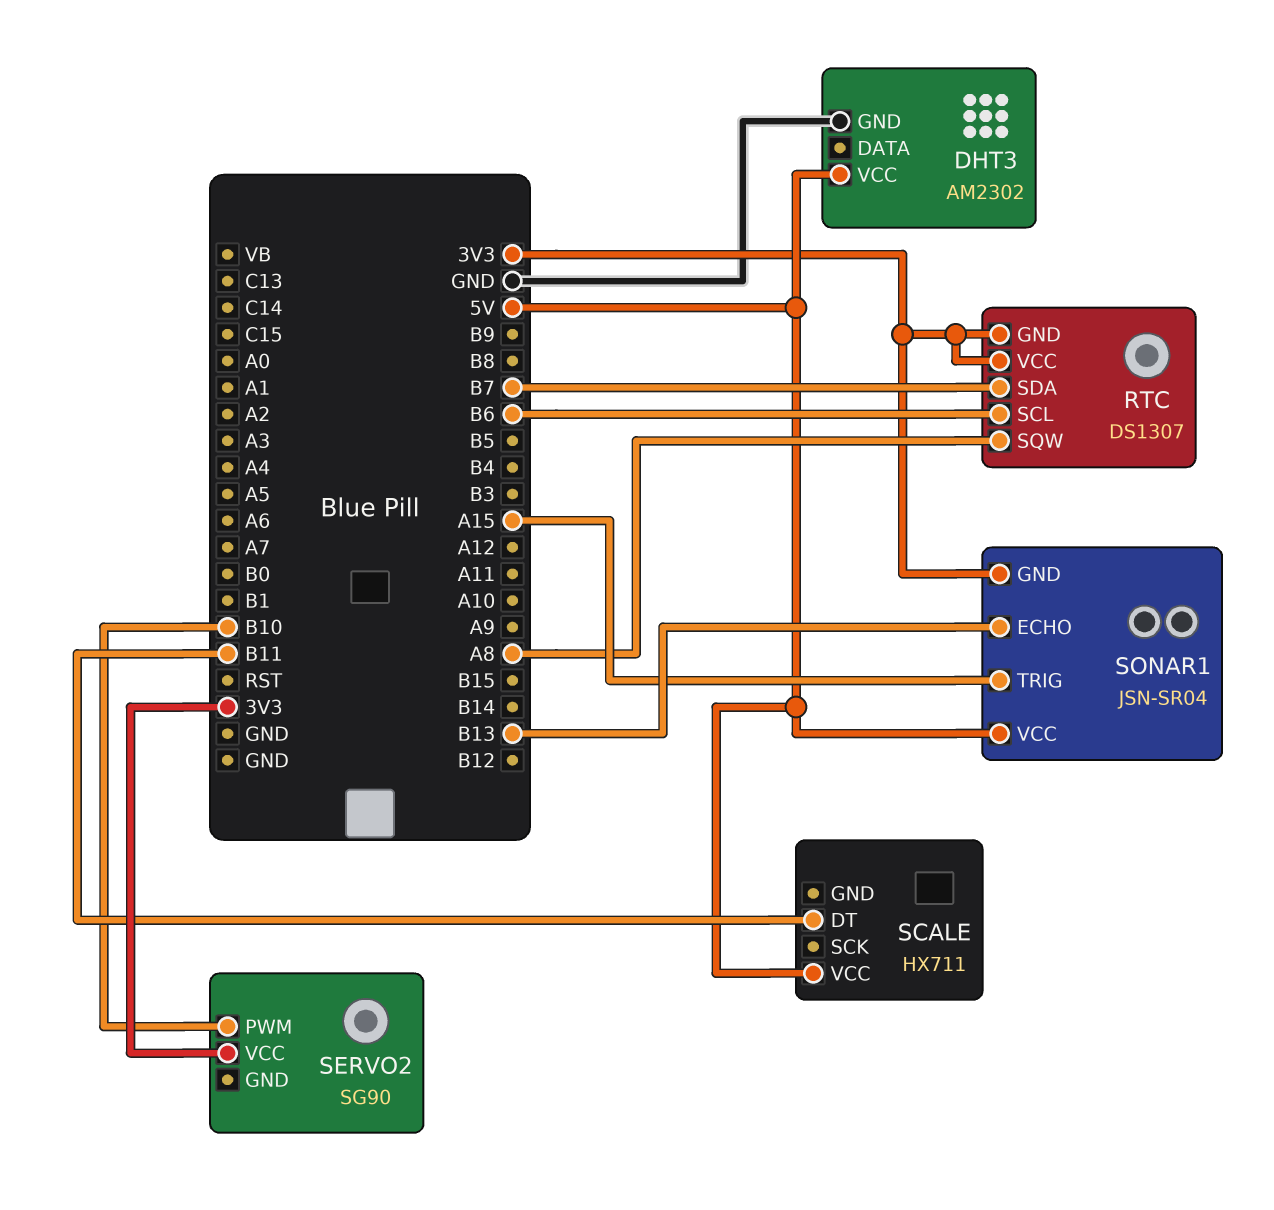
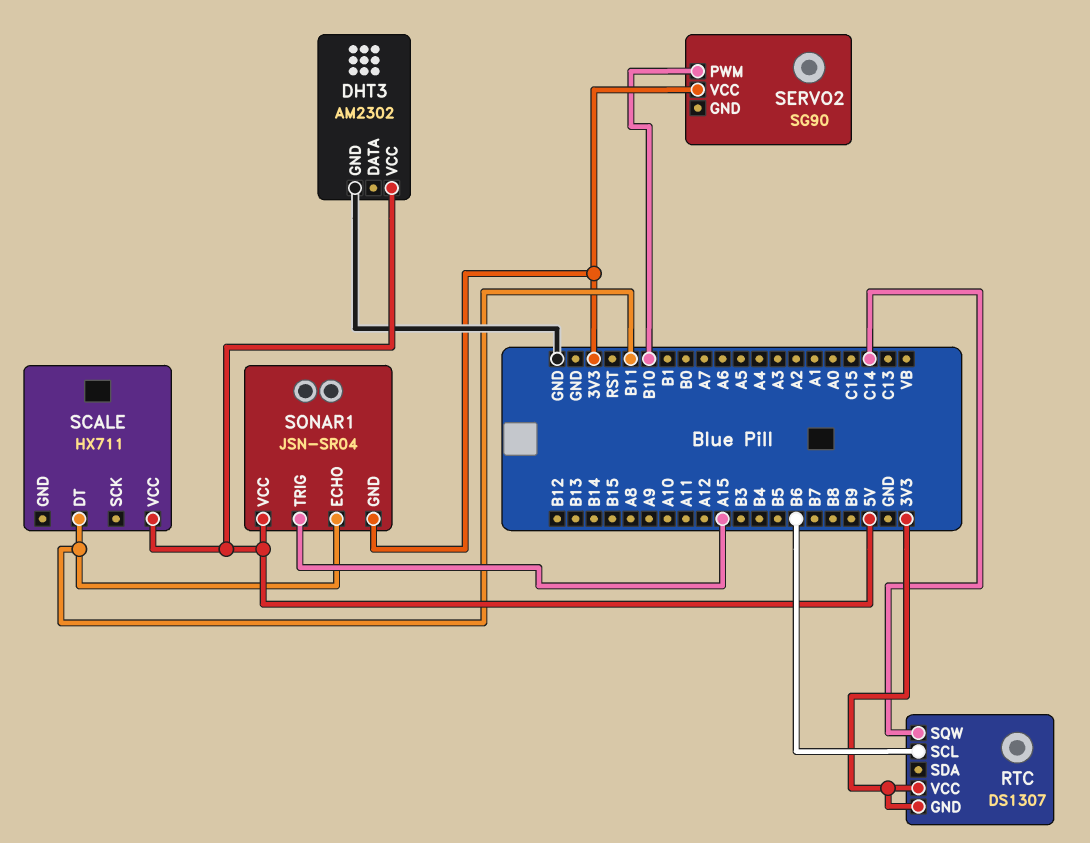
RTC pin SDA: B7 -> none
RTC pin SQW: A8 -> C14
SONAR1 pin ECHO: B13 -> B11

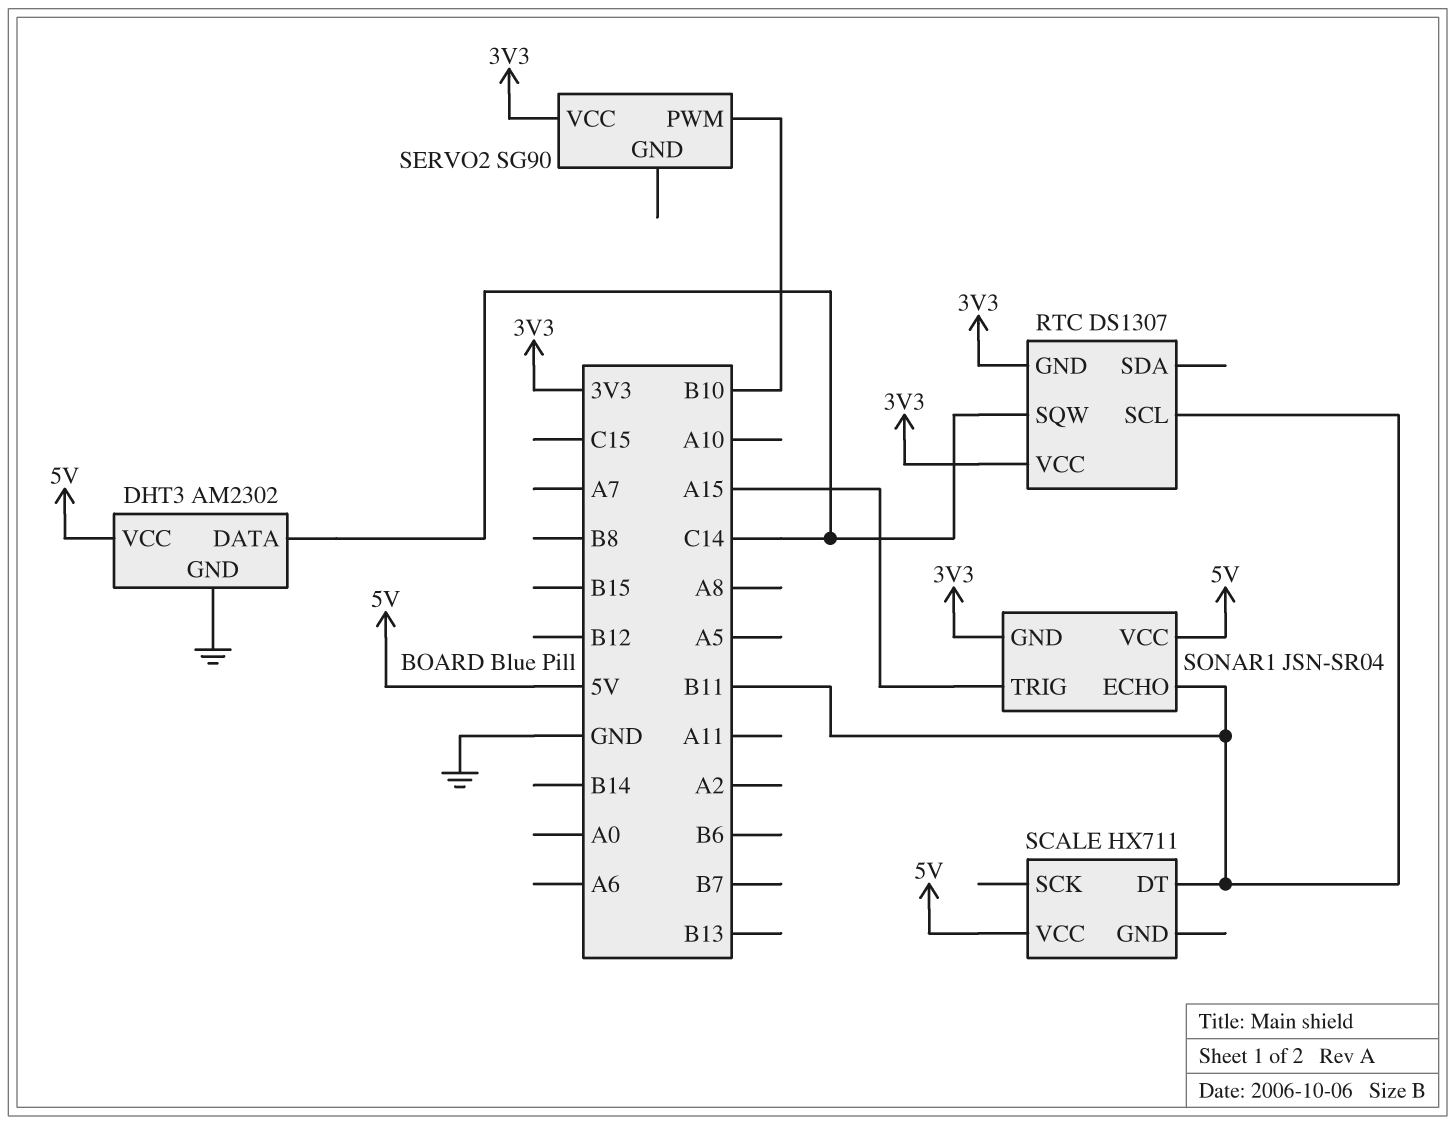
DHT3 pin DATA: none -> C14
RTC pin SCL: B6 -> B11

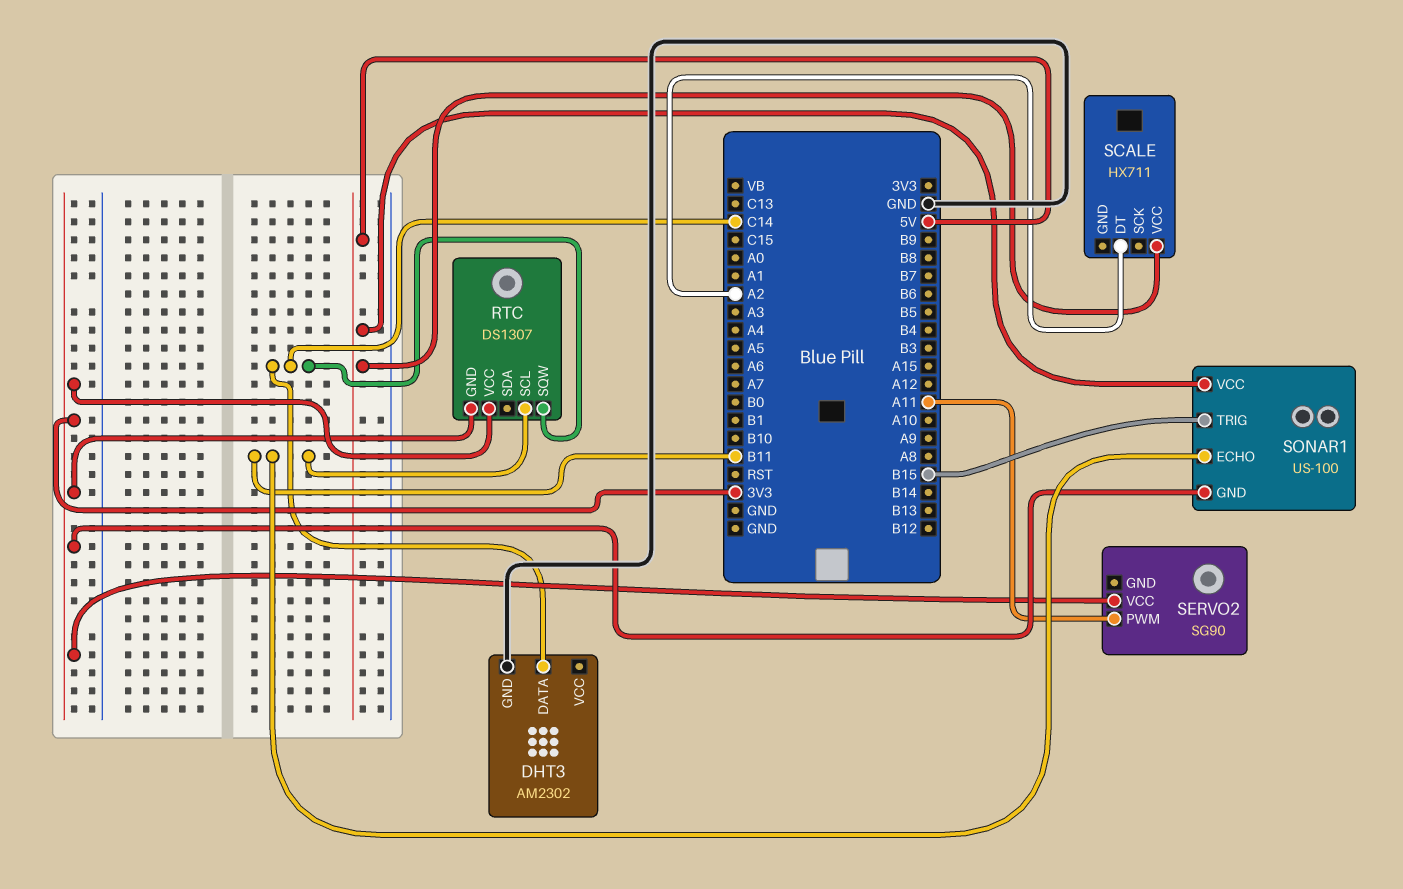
DHT3 pin VCC: 5V -> none
SCALE pin DT: B11 -> A2
SERVO2 pin PWM: B10 -> A11
SONAR1: JSN-SR04 -> US-100
SONAR1 pin TRIG: A15 -> B15

